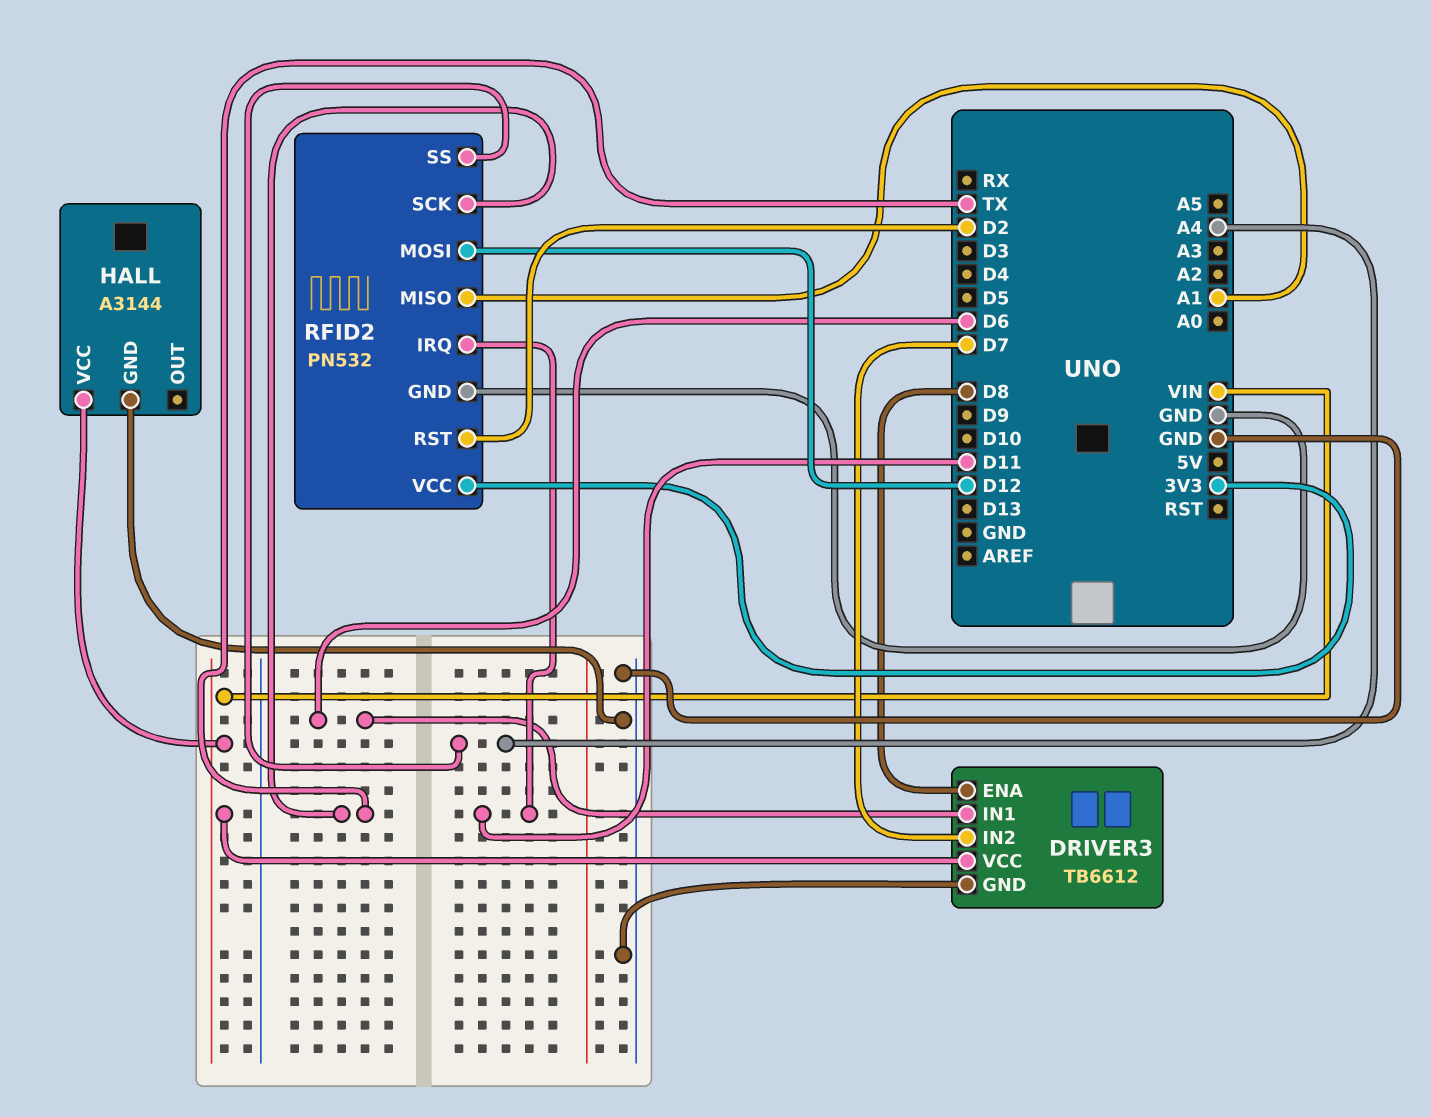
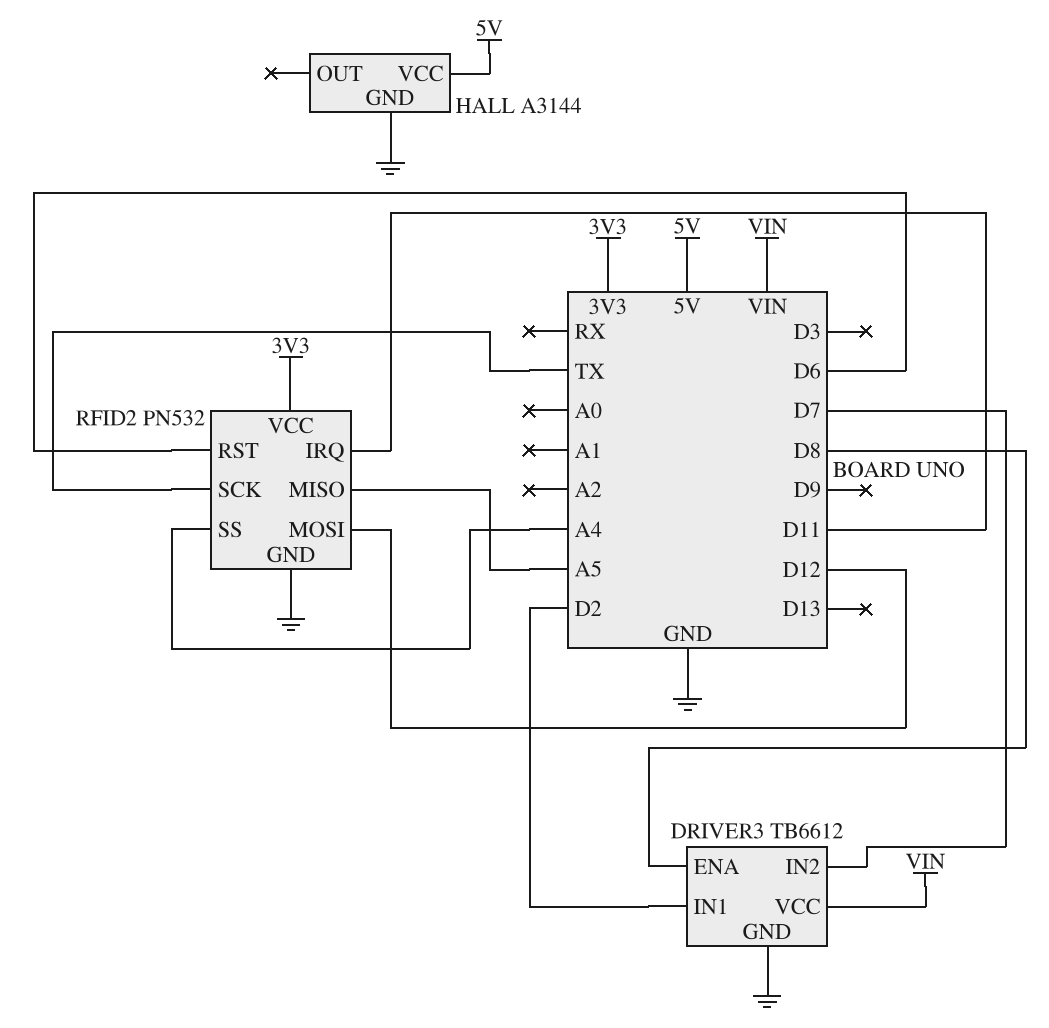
DRIVER3 pin IN1: D6 -> D2
HALL pin VCC: VIN -> 5V
RFID2 pin MISO: A1 -> A5
RFID2 pin RST: D2 -> D6

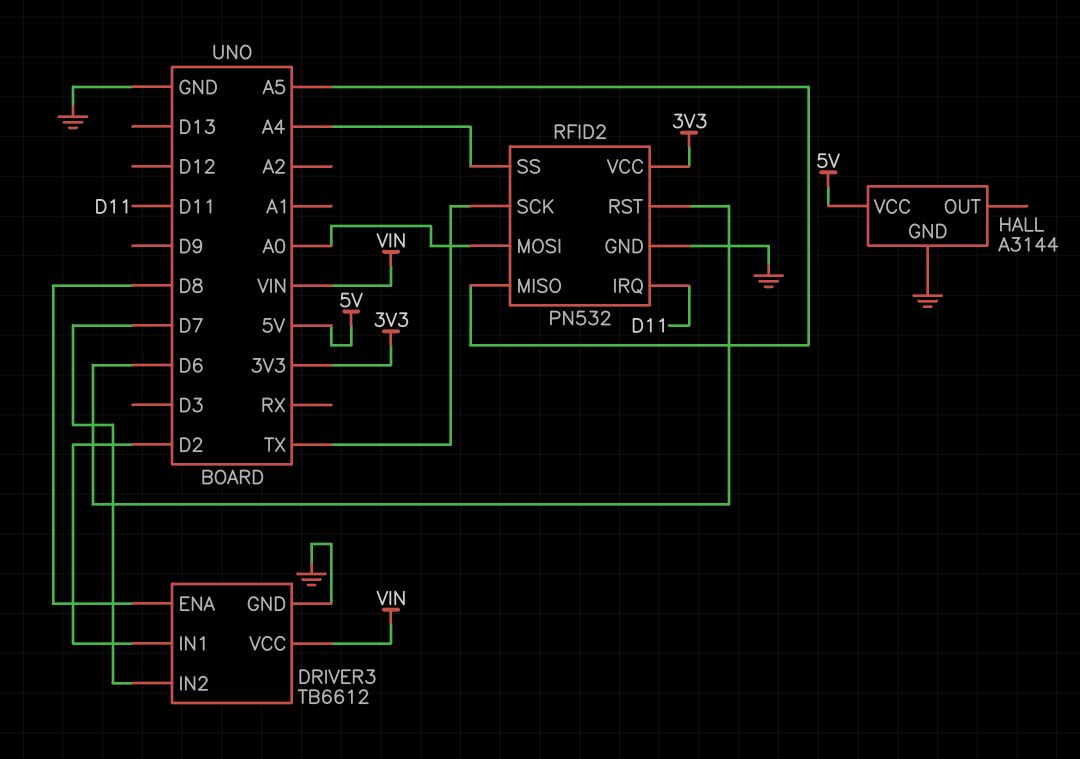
RFID2 pin MOSI: D12 -> A0

